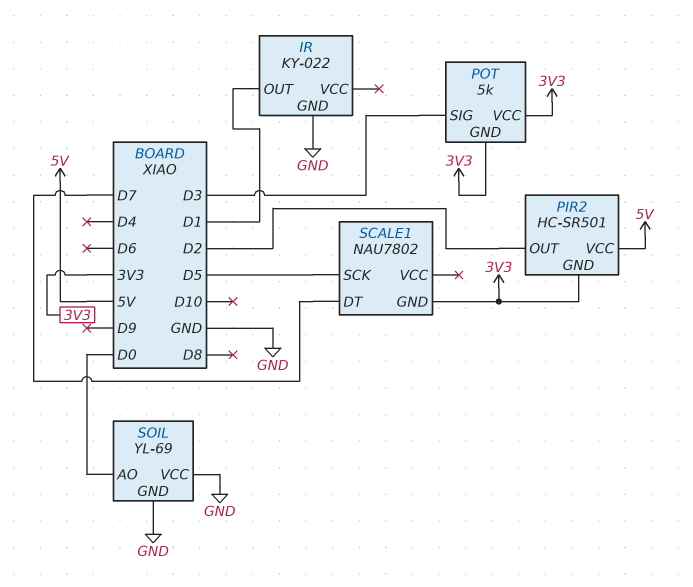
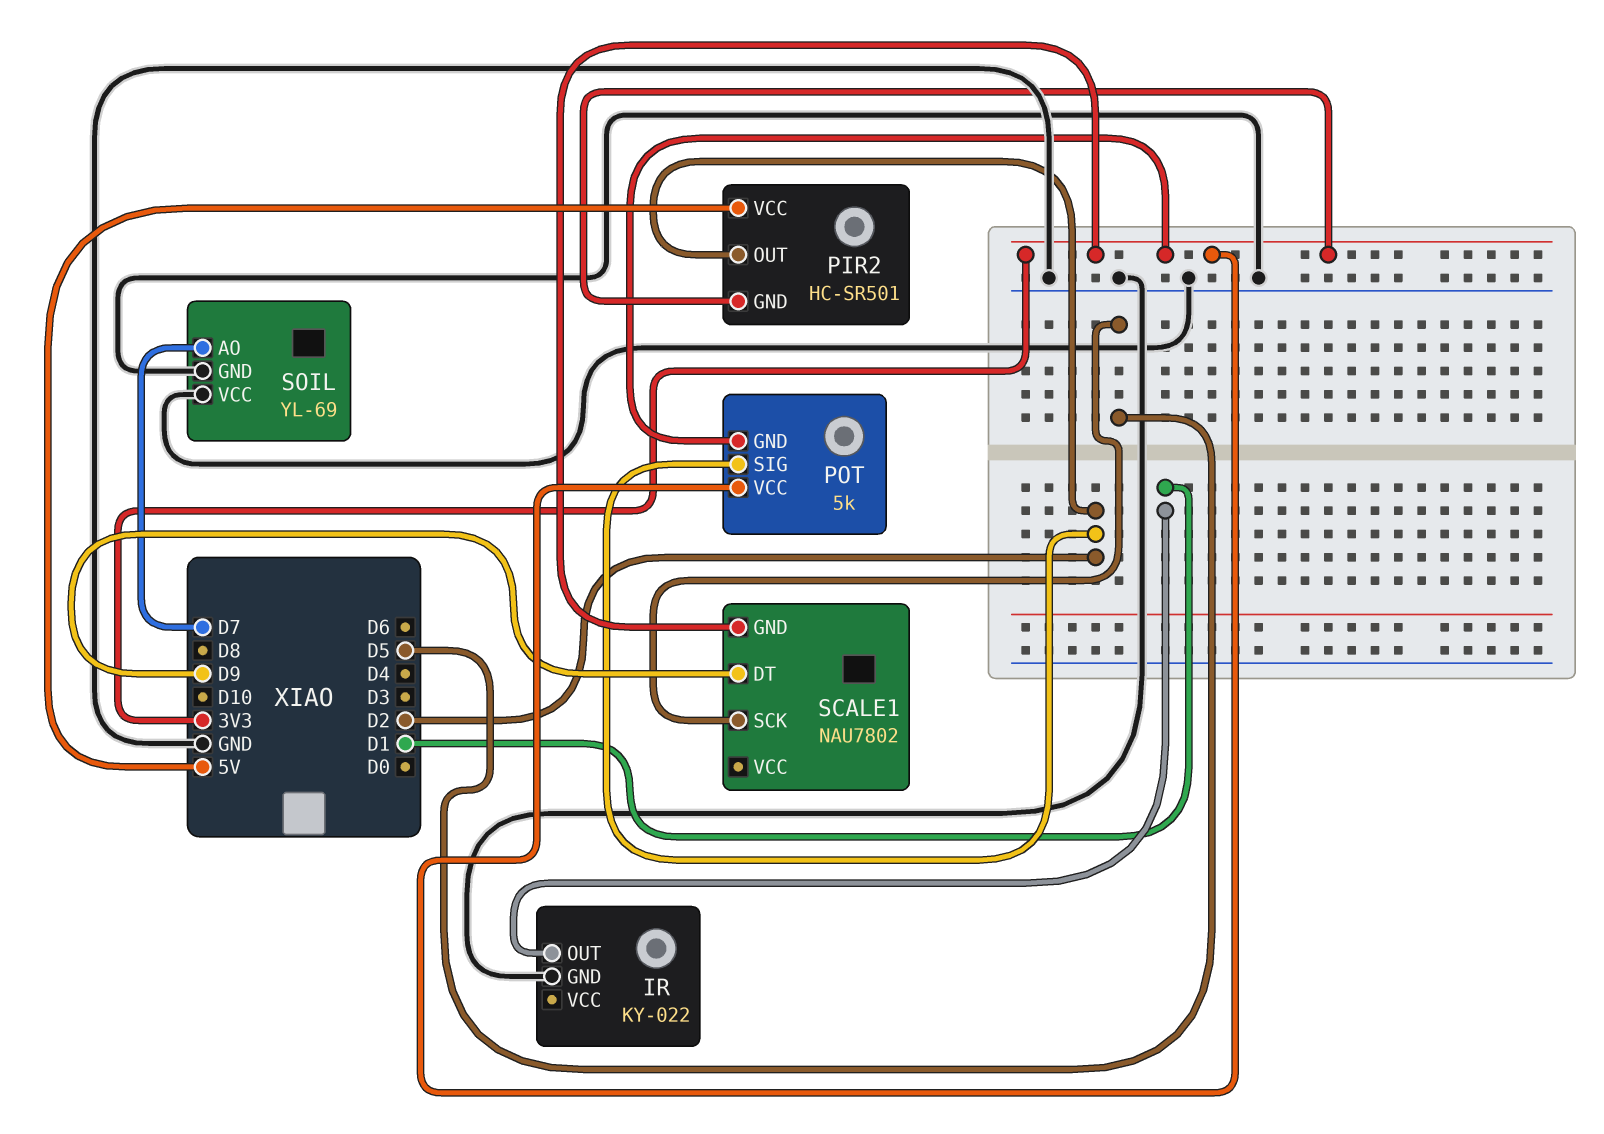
POT pin SIG: D3 -> D2
SCALE1 pin DT: D7 -> D9
SOIL pin AO: D0 -> D7

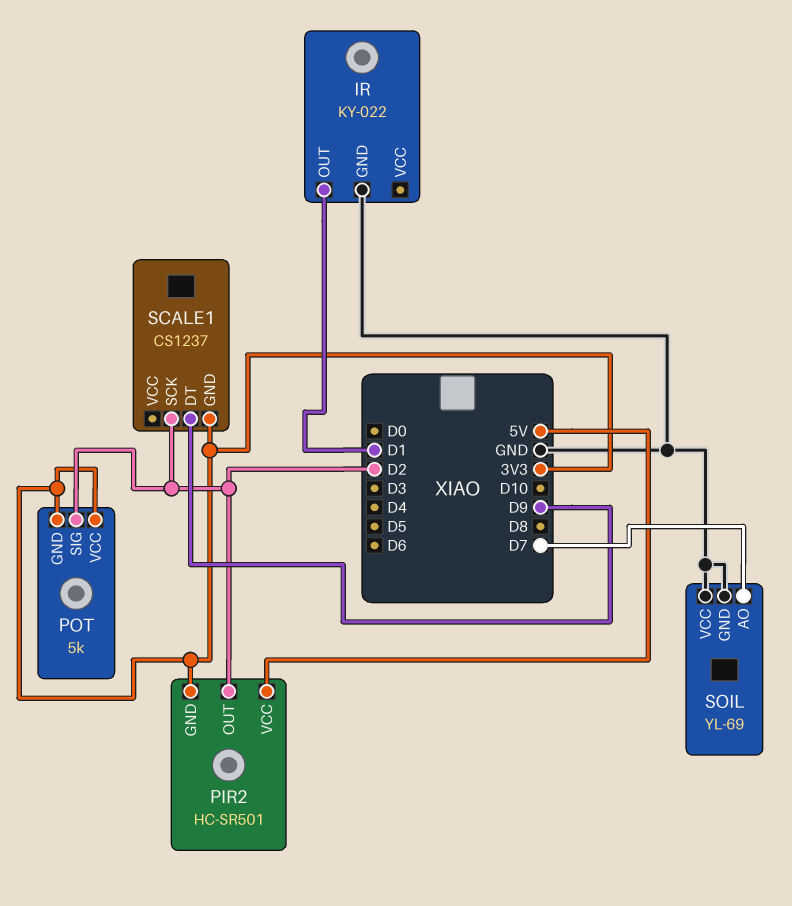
SCALE1: NAU7802 -> CS1237
SCALE1 pin SCK: D5 -> D2

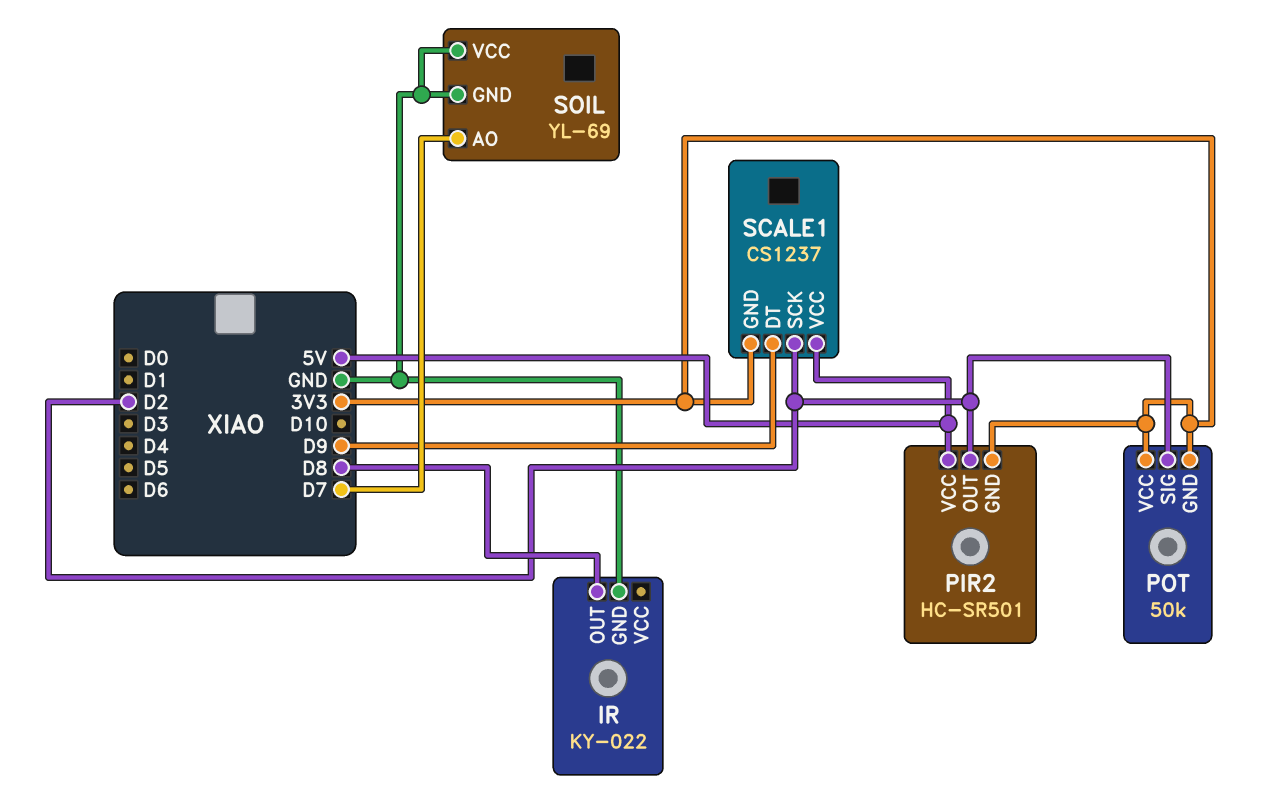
IR pin OUT: D1 -> D8
POT: 5k -> 50k
SCALE1 pin VCC: none -> 5V

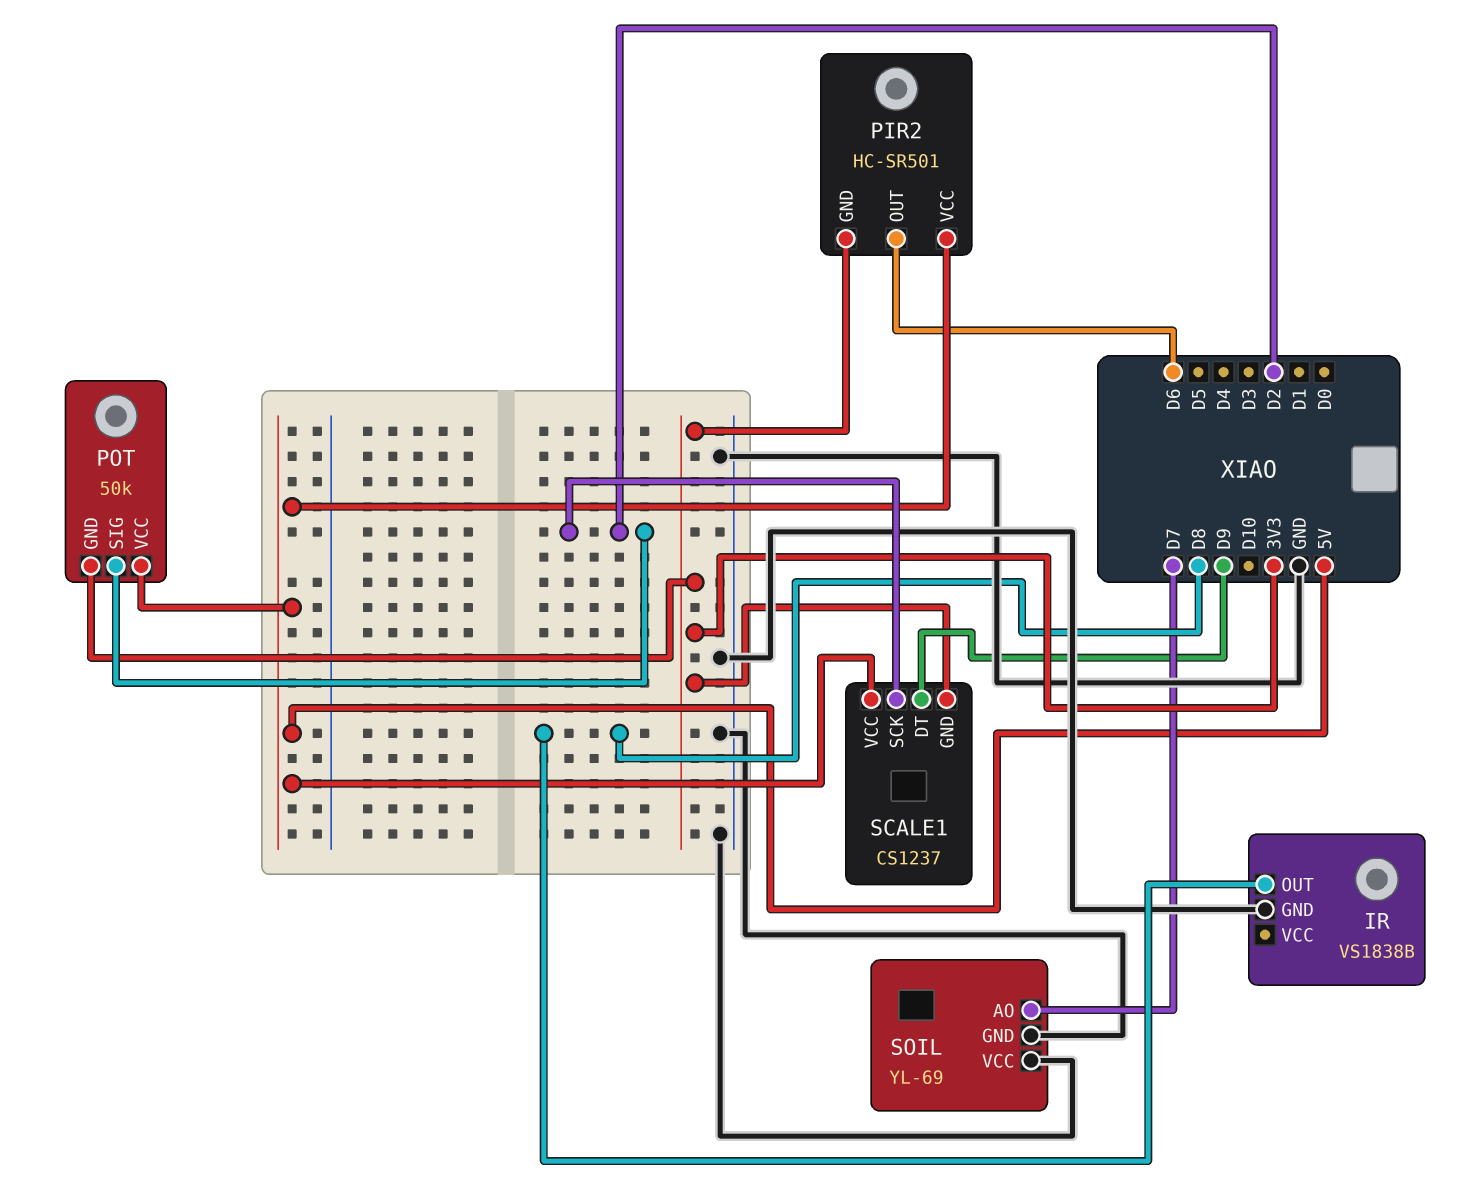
IR: KY-022 -> VS1838B
PIR2 pin OUT: D2 -> D6
POT pin VCC: 3V3 -> 5V

